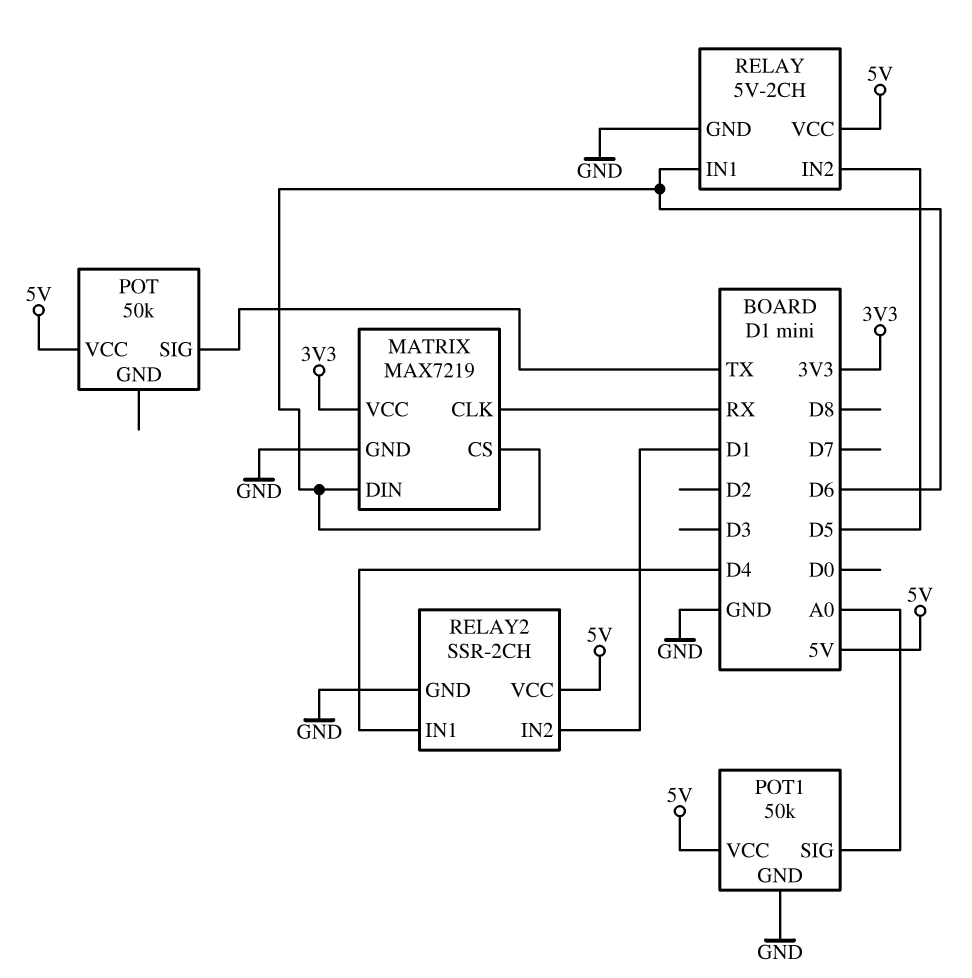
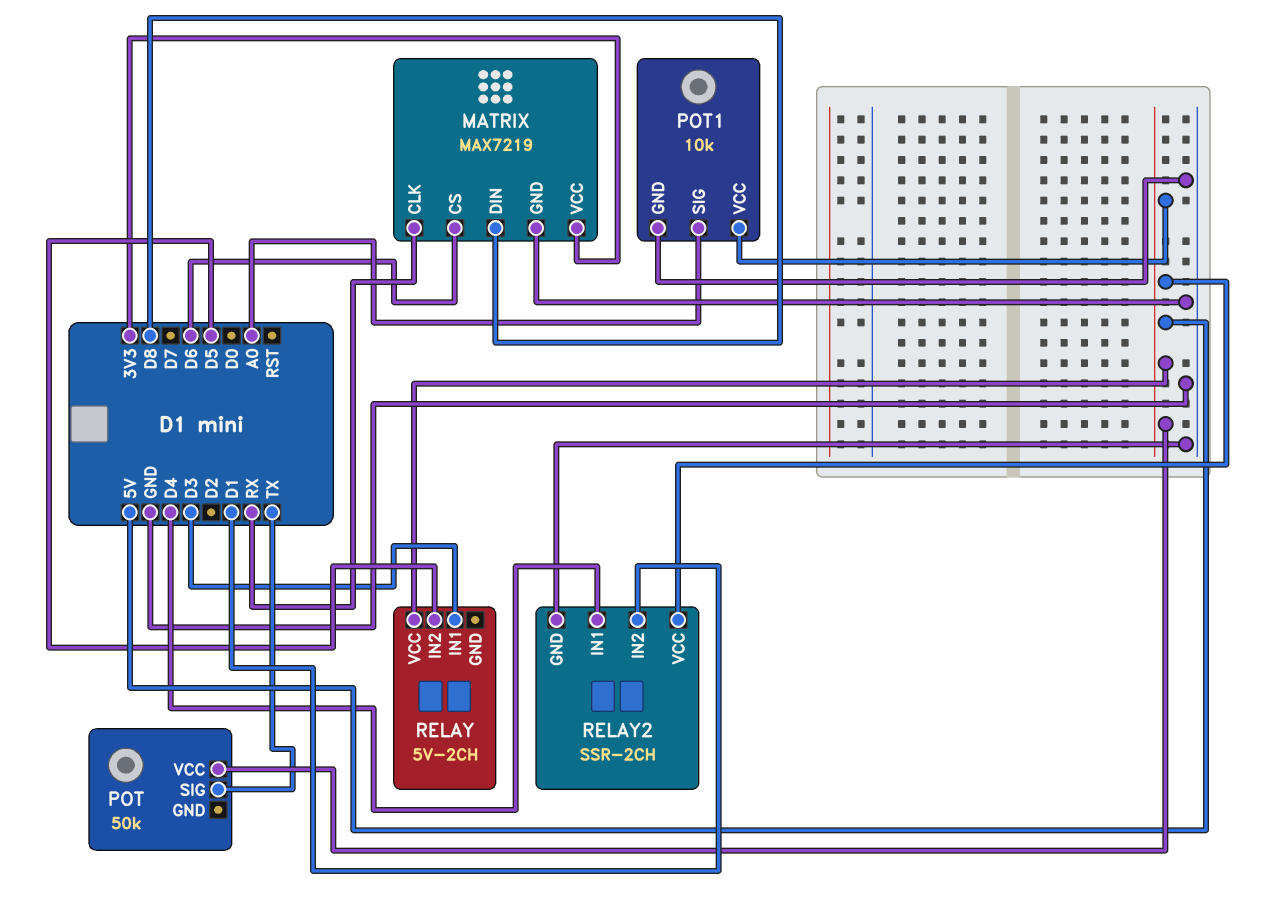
MATRIX pin DIN: D6 -> D8
POT1: 50k -> 10k
RELAY pin GND: GND -> none
RELAY pin IN1: D6 -> D3

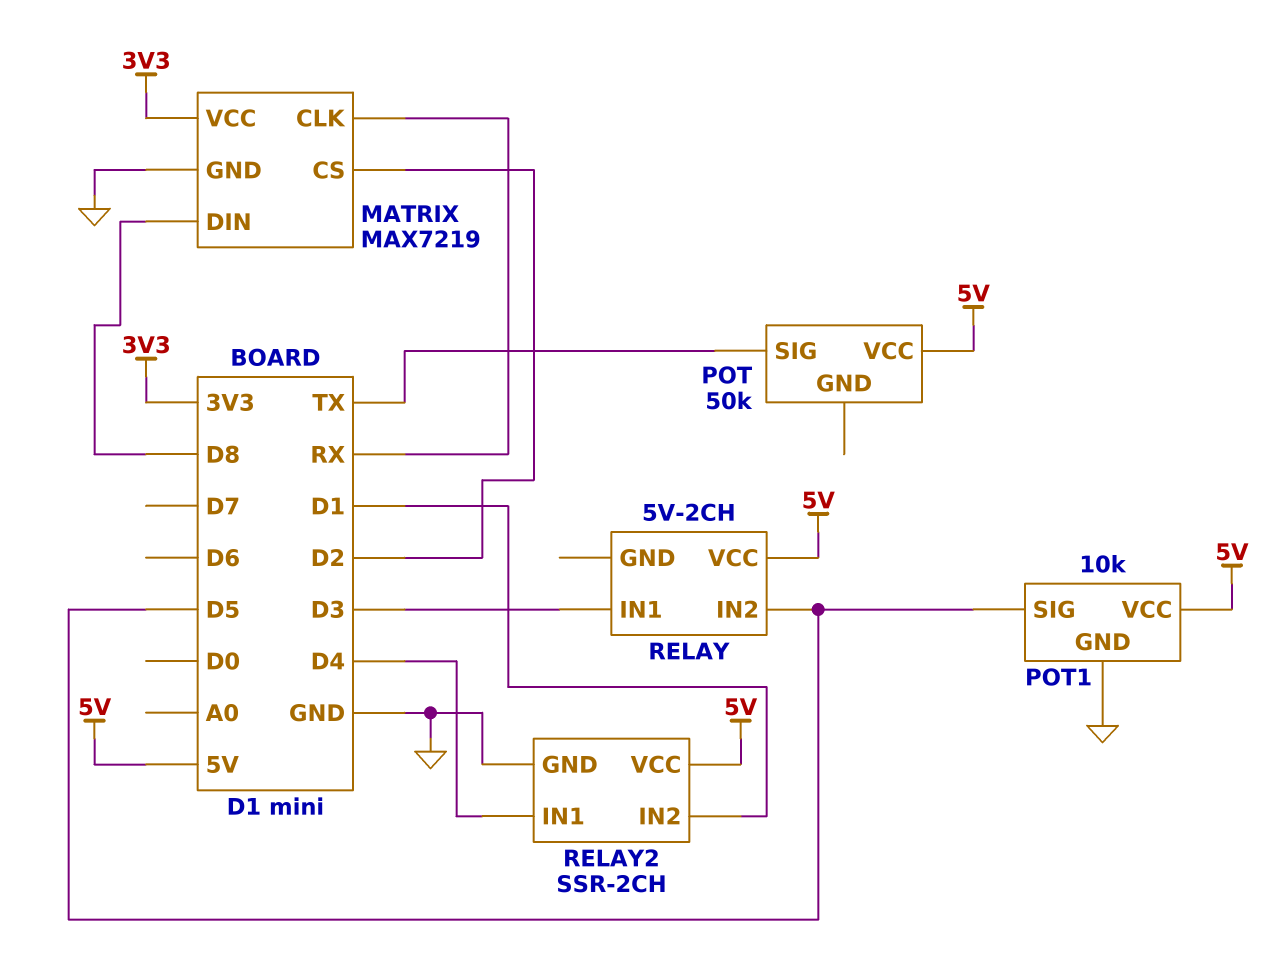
MATRIX pin CS: D6 -> D2
POT1 pin SIG: A0 -> D5

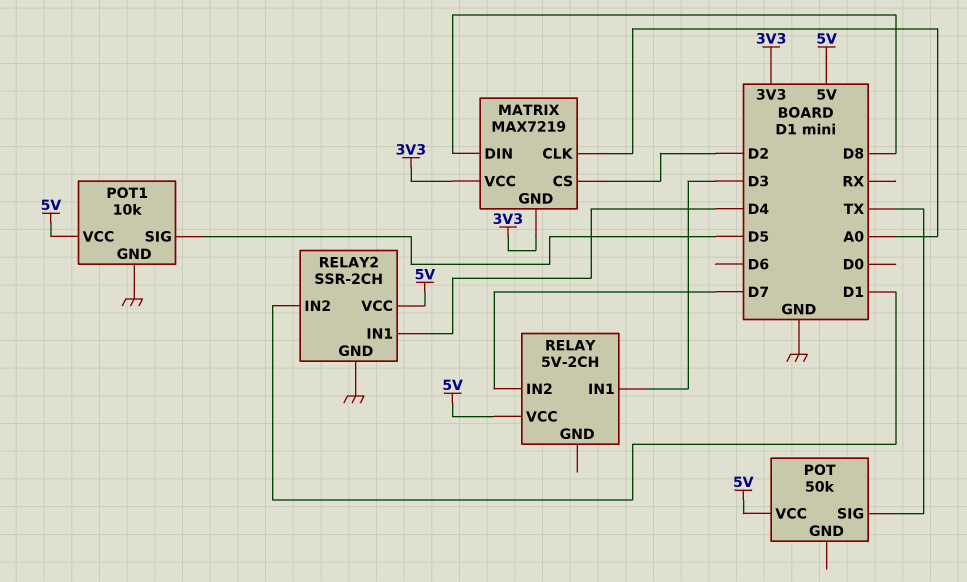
MATRIX pin CLK: RX -> A0
MATRIX pin GND: GND -> 3V3
RELAY pin IN2: D5 -> D7

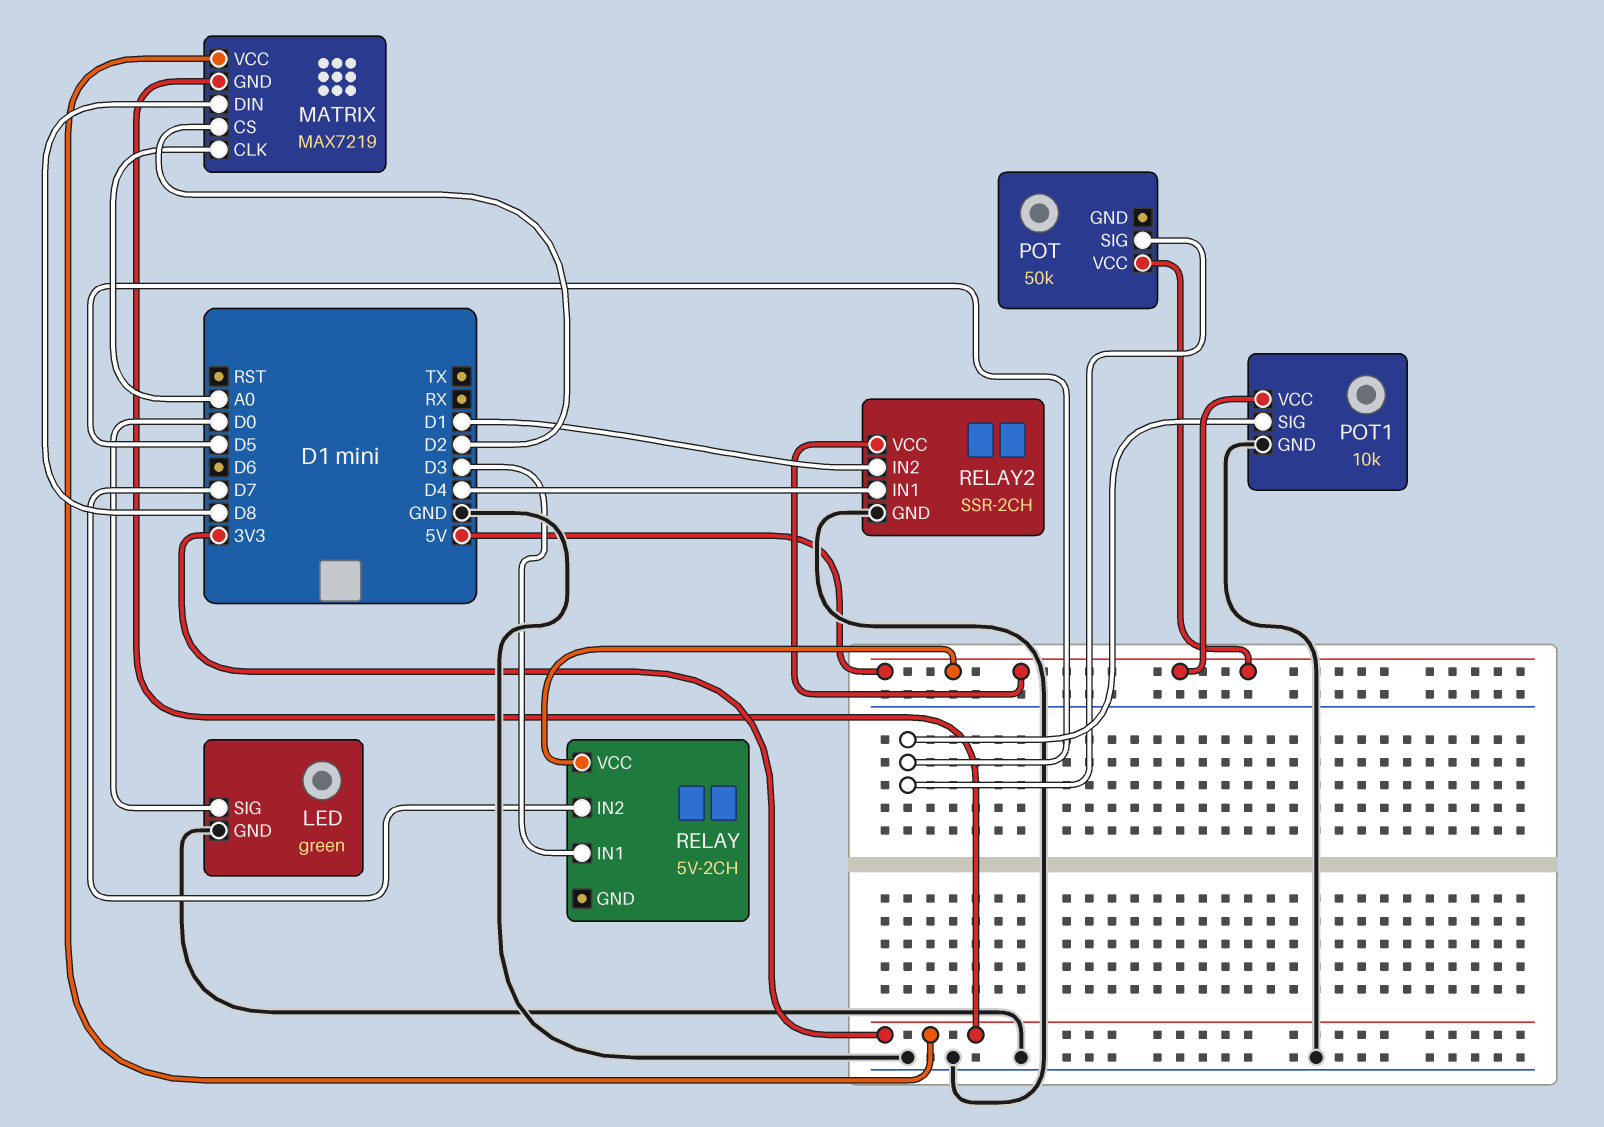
LED: none -> green
LED pin GND: none -> GND
LED pin SIG: none -> D0
POT pin SIG: TX -> D5

